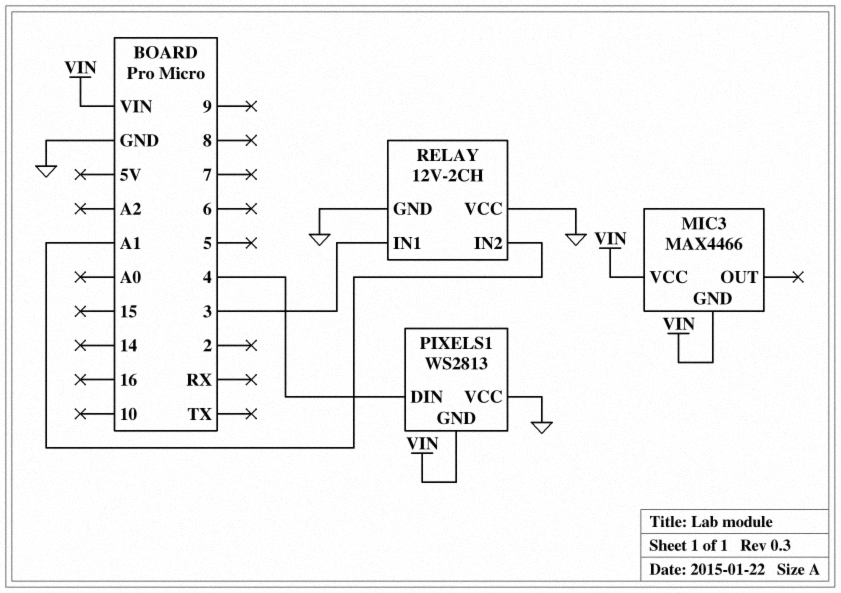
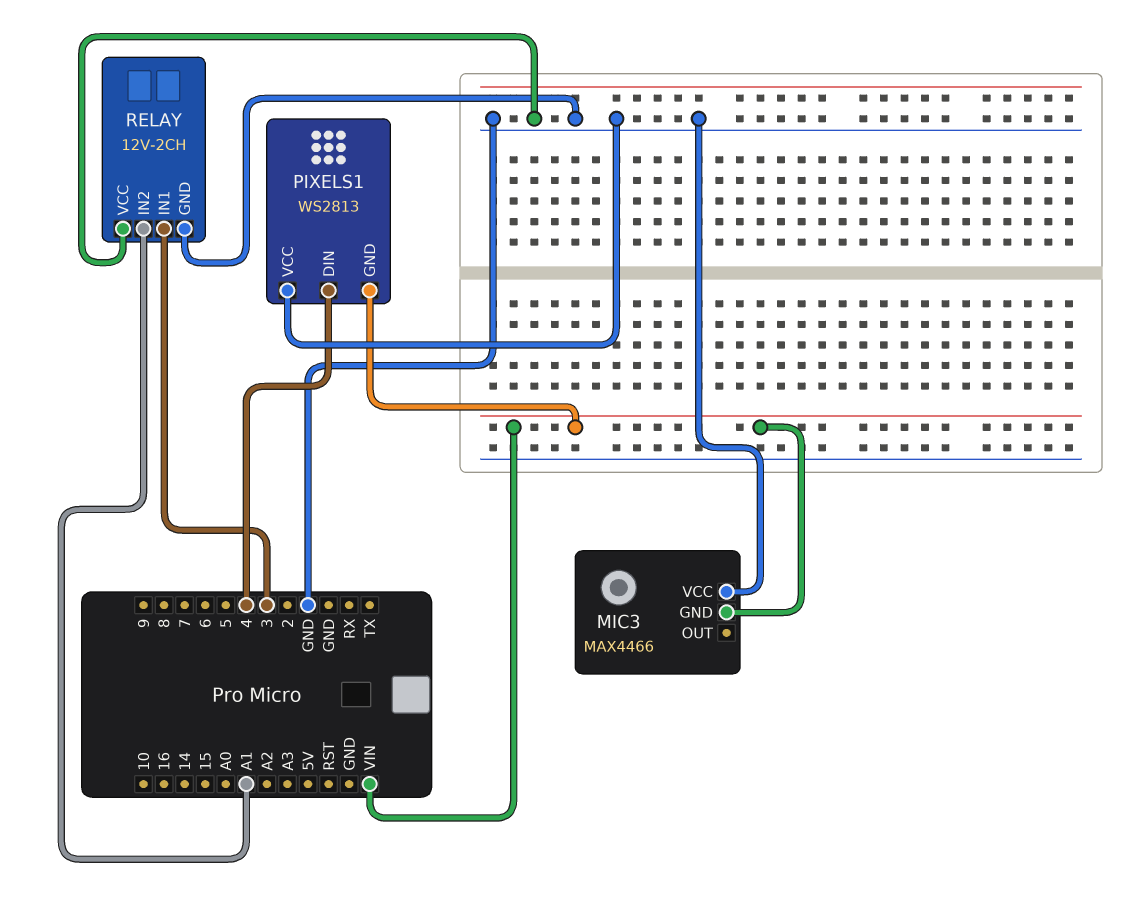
MIC3 pin VCC: VIN -> GND

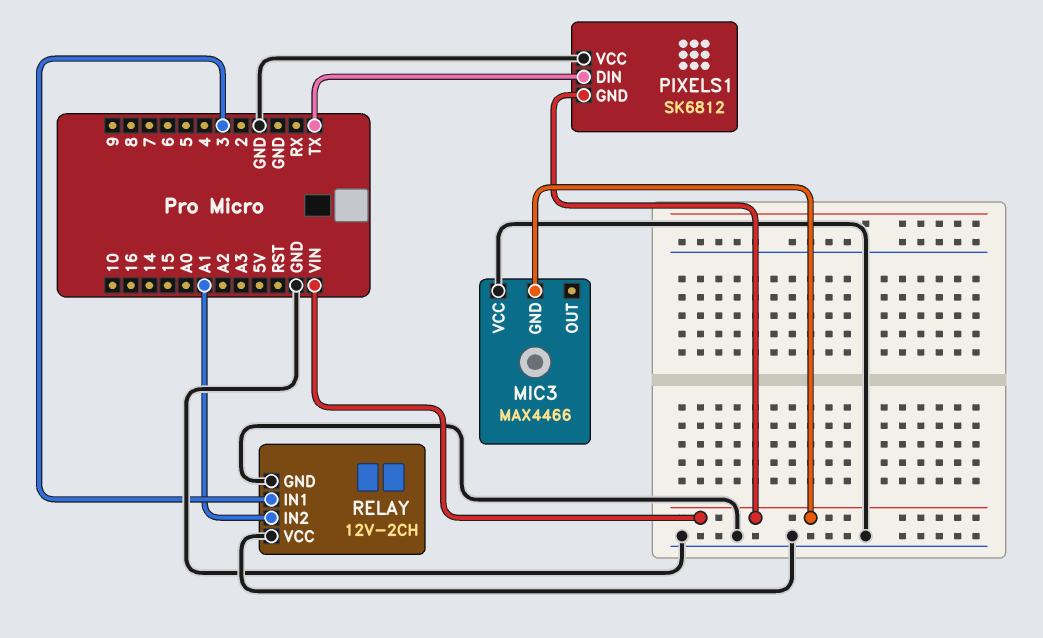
PIXELS1: WS2813 -> SK6812
PIXELS1 pin DIN: 4 -> TX

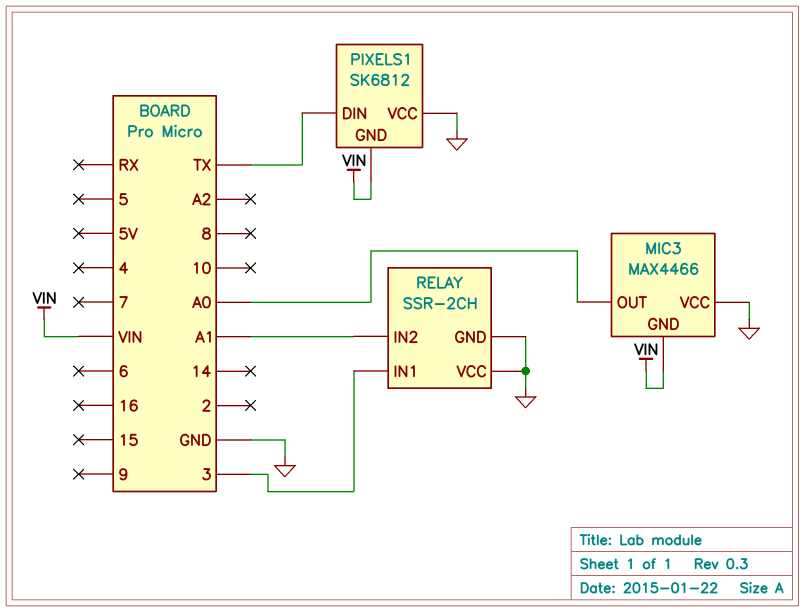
MIC3 pin OUT: none -> A0
RELAY: 12V-2CH -> SSR-2CH

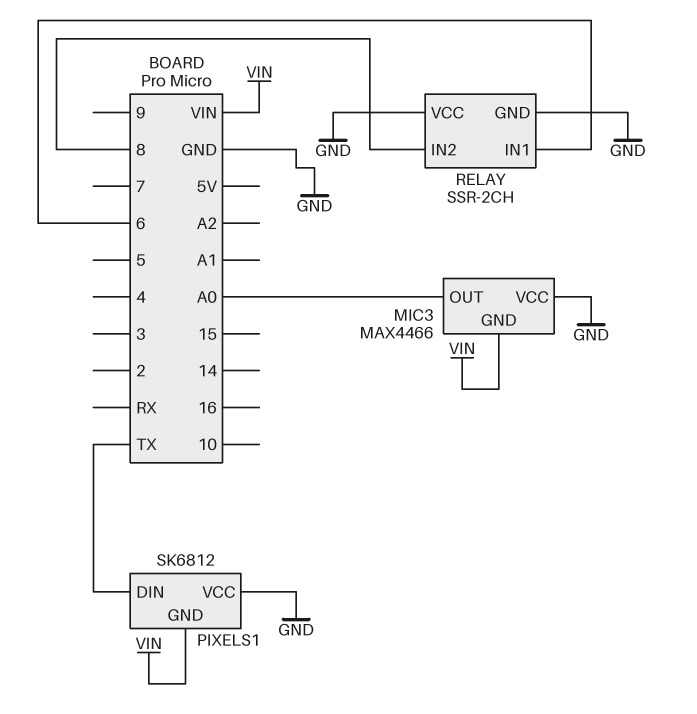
RELAY pin IN1: 3 -> 6
RELAY pin IN2: A1 -> 8

